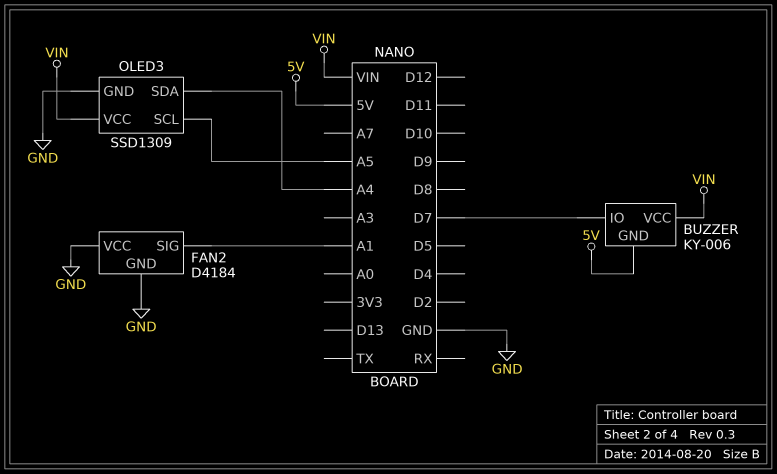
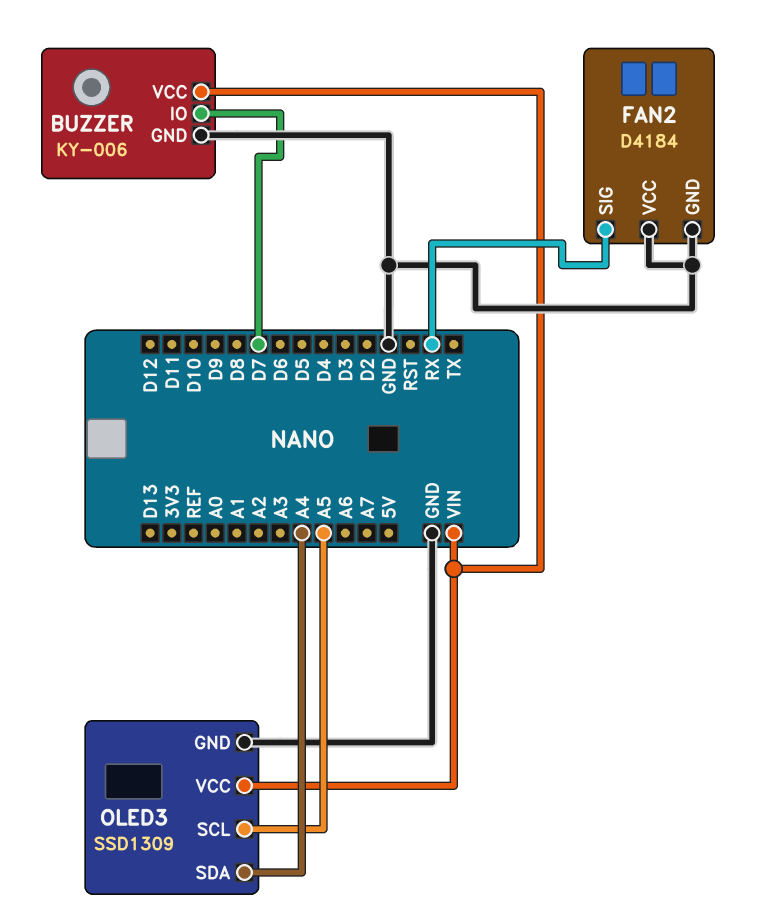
BUZZER pin GND: 5V -> GND
FAN2 pin SIG: A1 -> RX

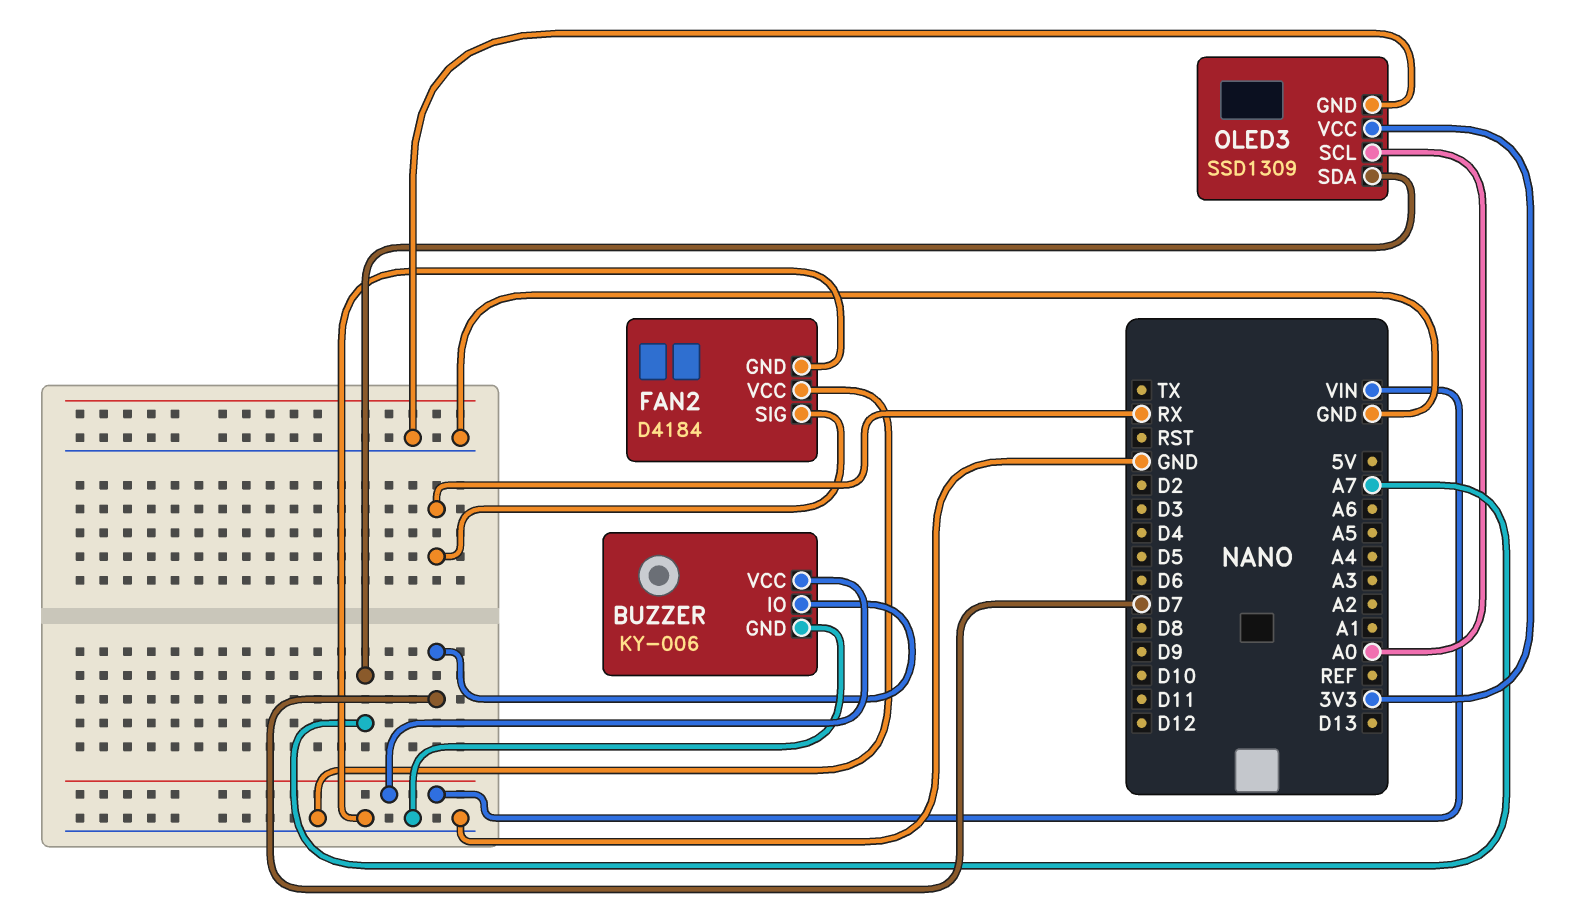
OLED3 pin SCL: A5 -> A0
OLED3 pin SDA: A4 -> A7
OLED3 pin VCC: VIN -> 3V3

